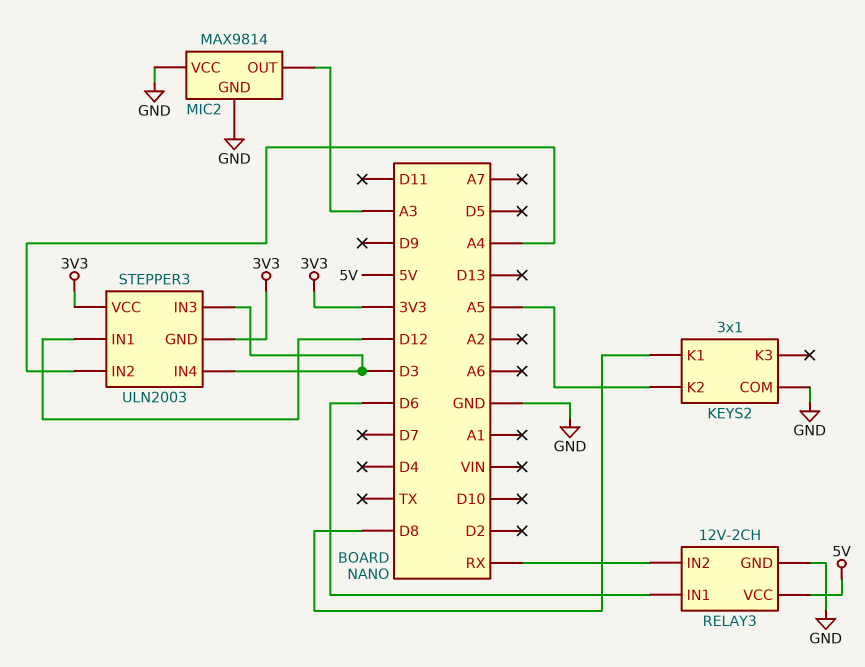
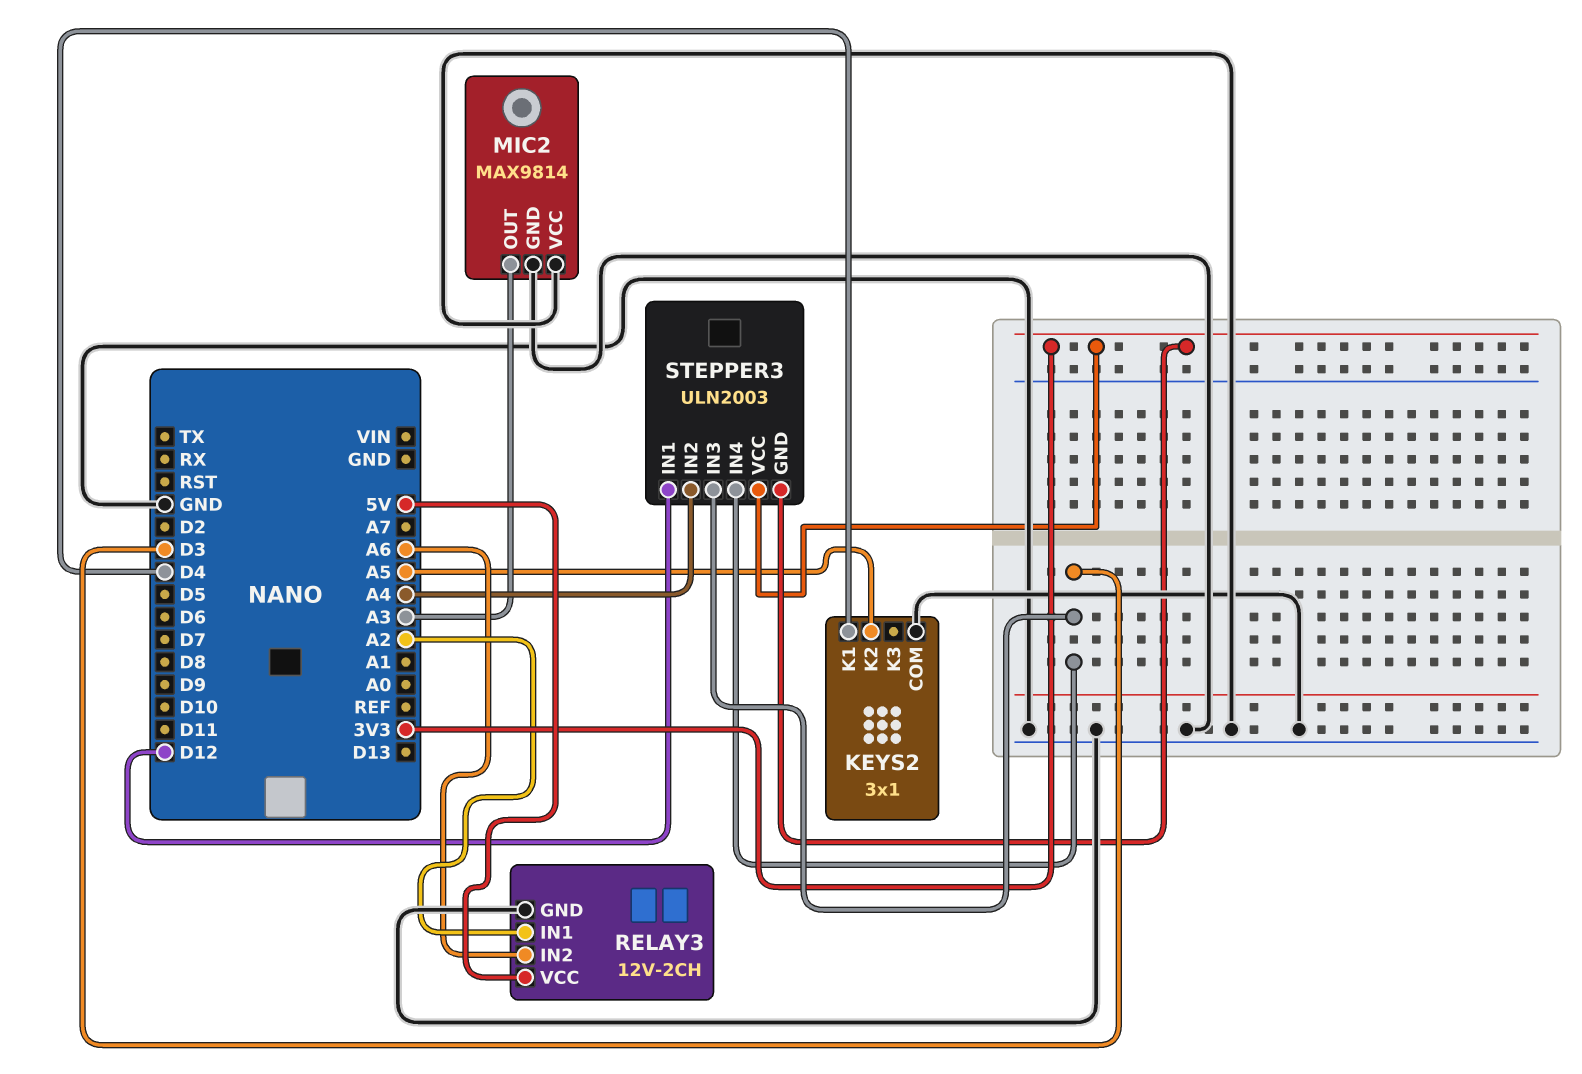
KEYS2 pin K1: D8 -> D4
RELAY3 pin IN1: D6 -> A2
RELAY3 pin IN2: RX -> A6

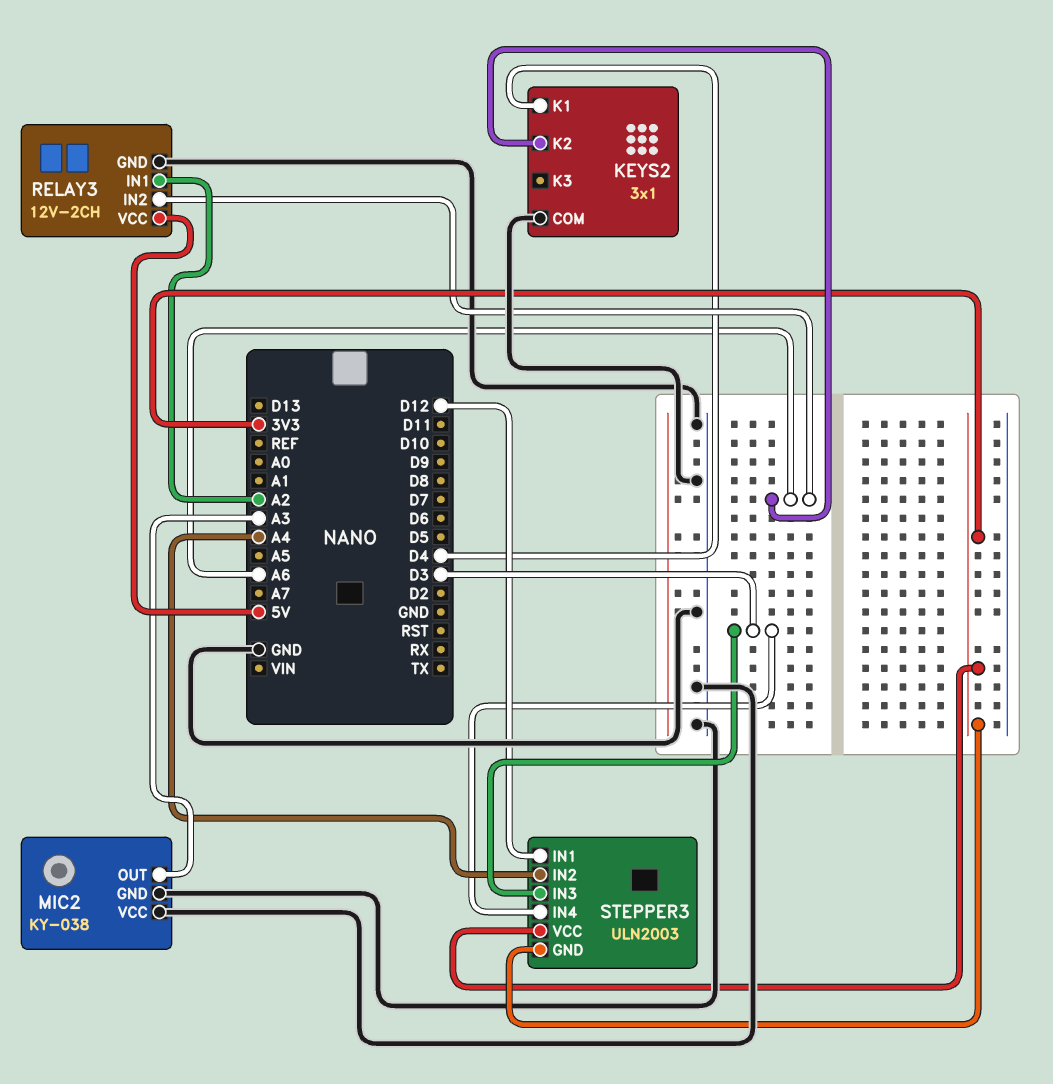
KEYS2 pin K2: A5 -> A6
MIC2: MAX9814 -> KY-038

